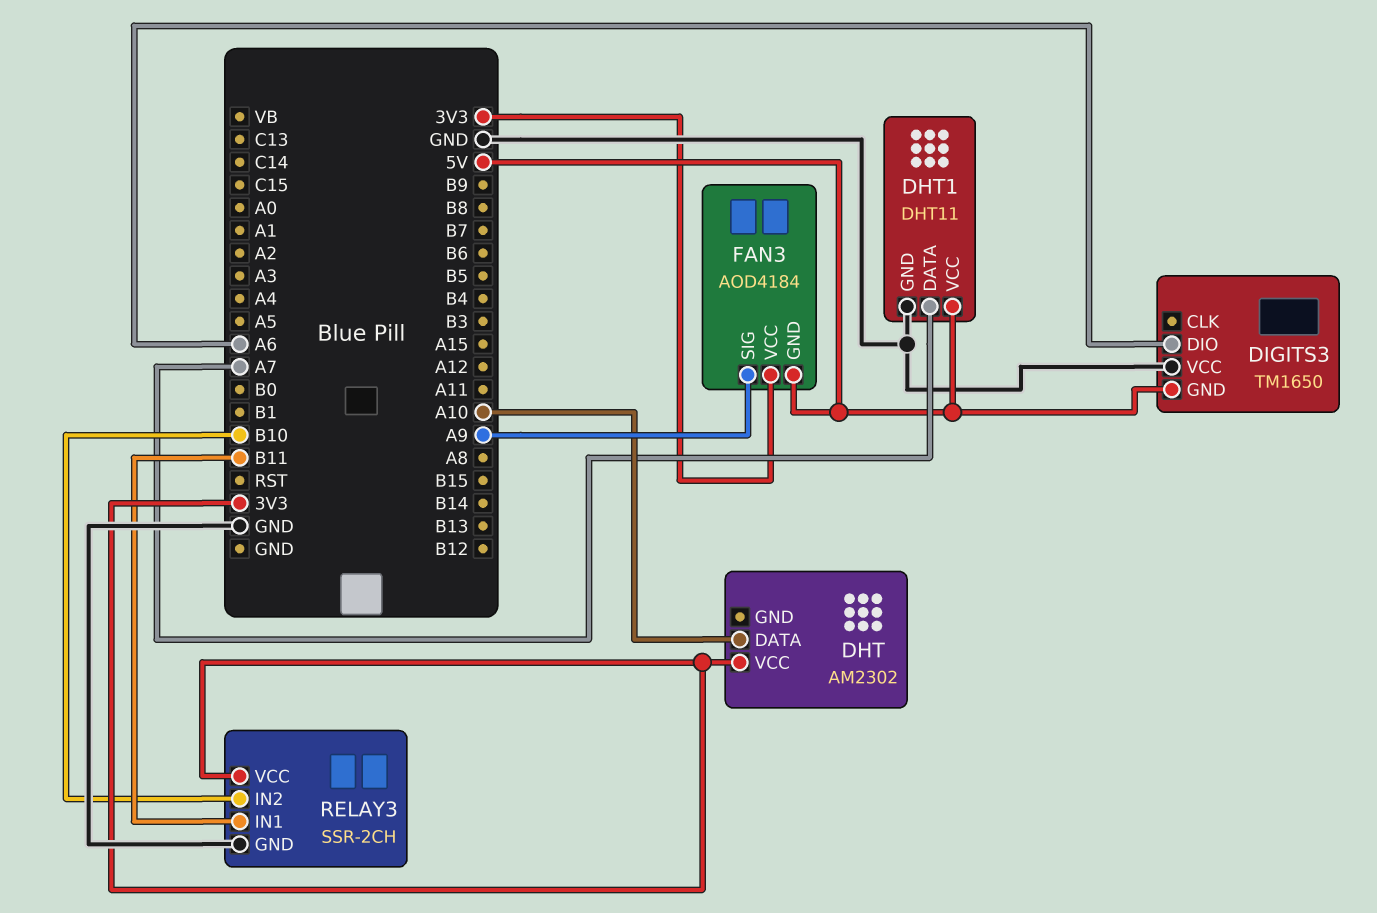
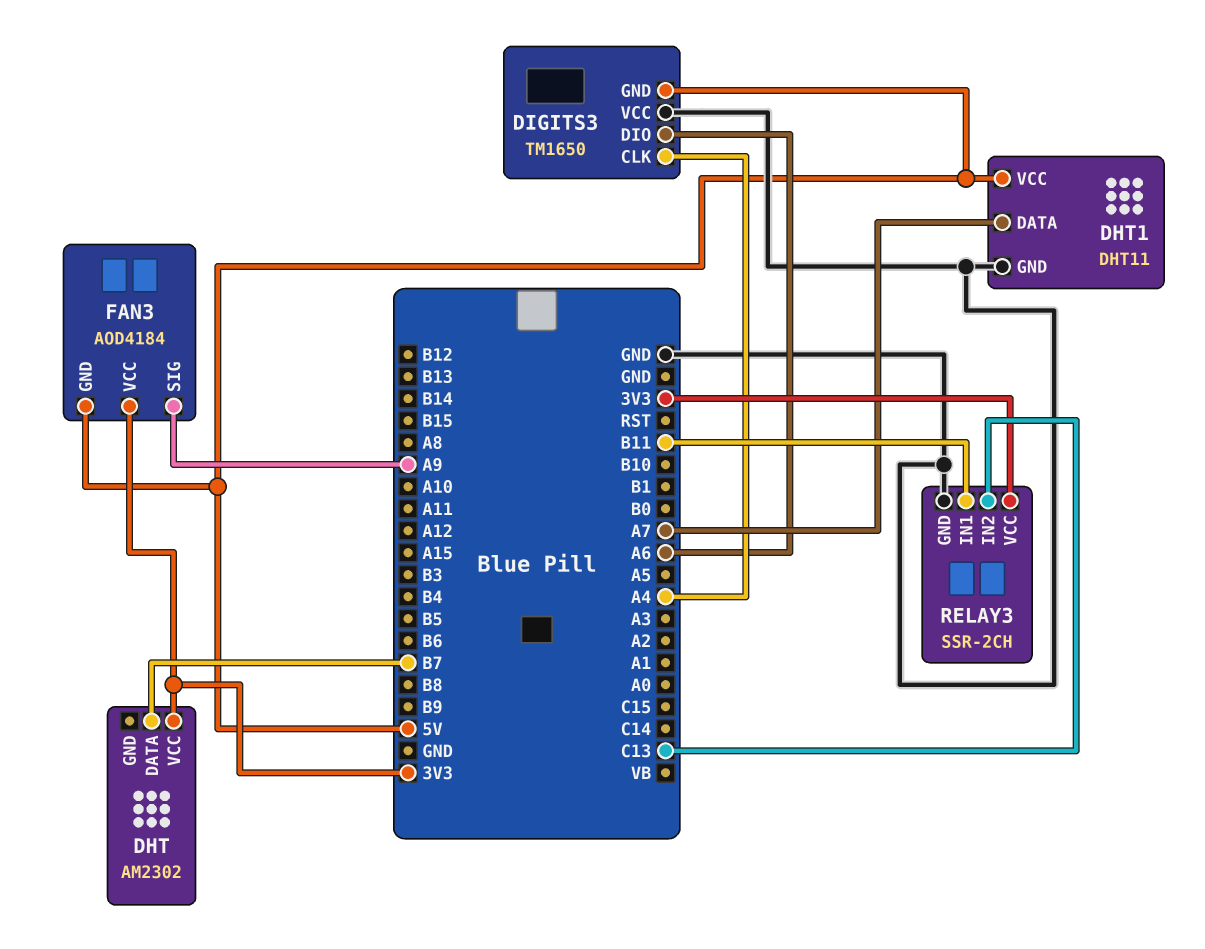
DHT pin DATA: A10 -> B7
DIGITS3 pin CLK: none -> A4
RELAY3 pin IN2: B10 -> C13

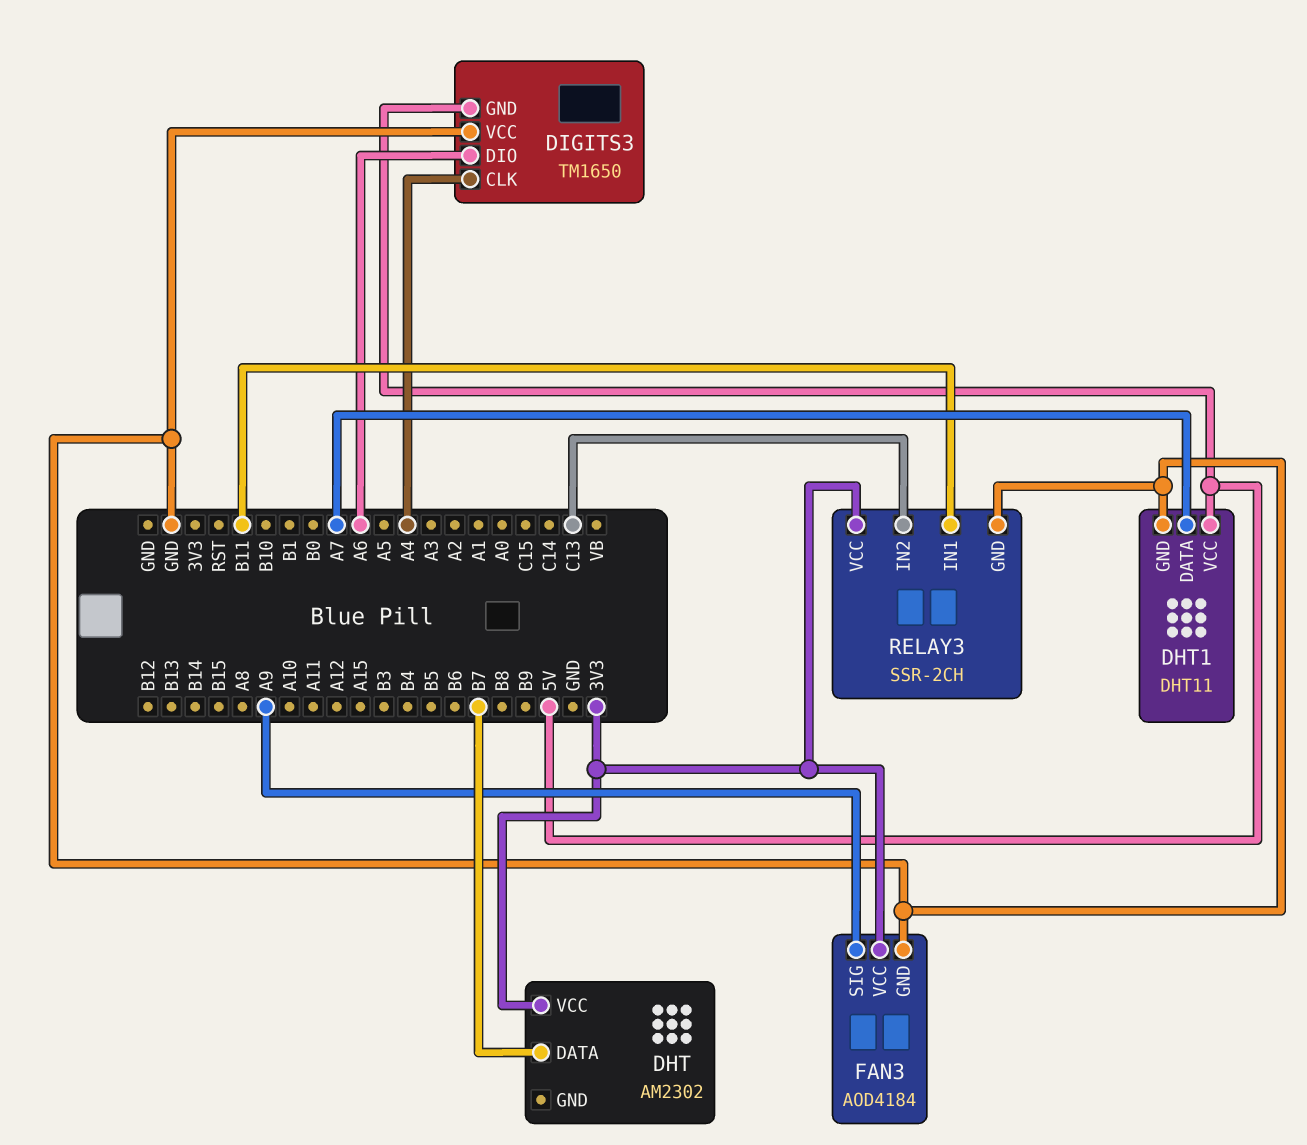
FAN3 pin GND: 5V -> GND

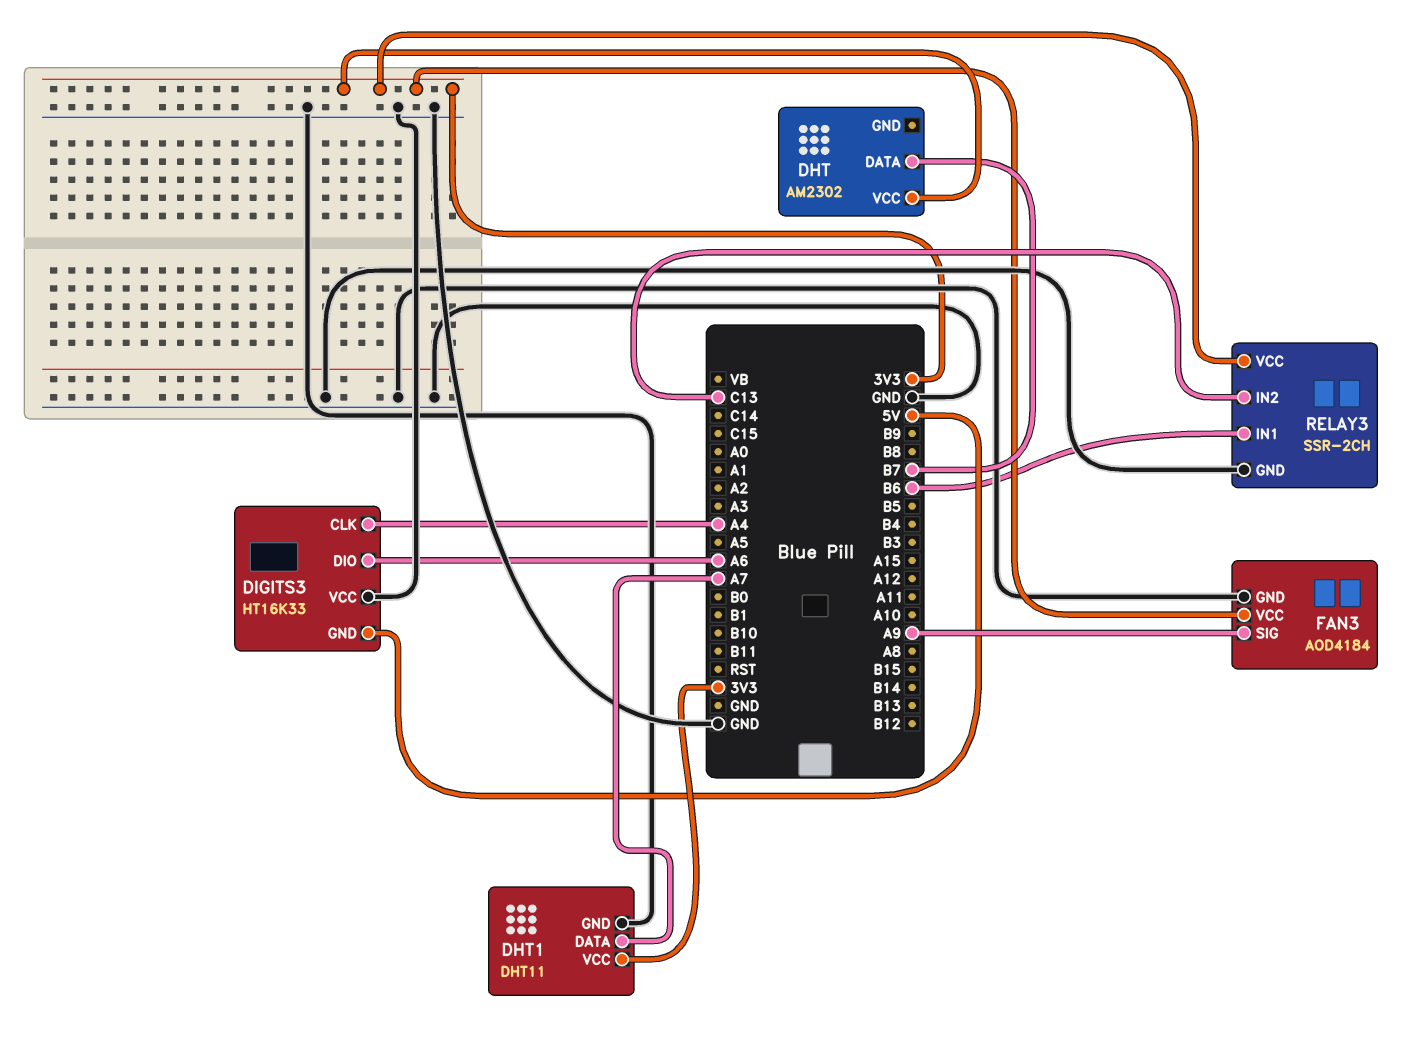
DHT1 pin VCC: 5V -> 3V3
DIGITS3: TM1650 -> HT16K33
RELAY3 pin IN1: B11 -> B6

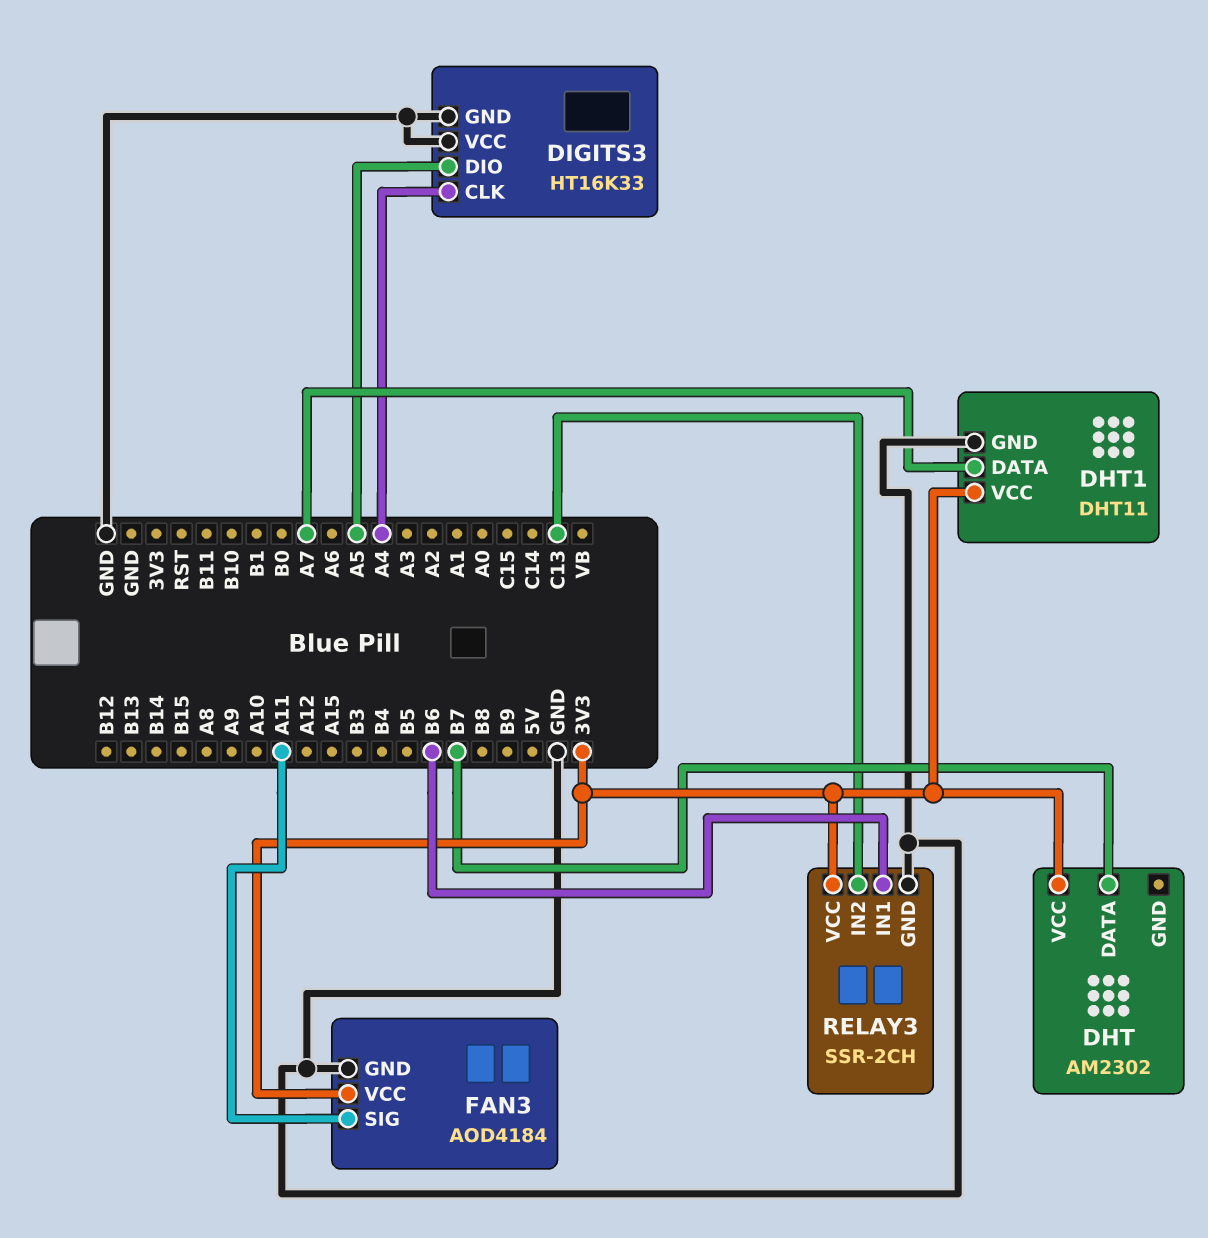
DIGITS3 pin DIO: A6 -> A5
DIGITS3 pin GND: 5V -> GND
FAN3 pin SIG: A9 -> A11

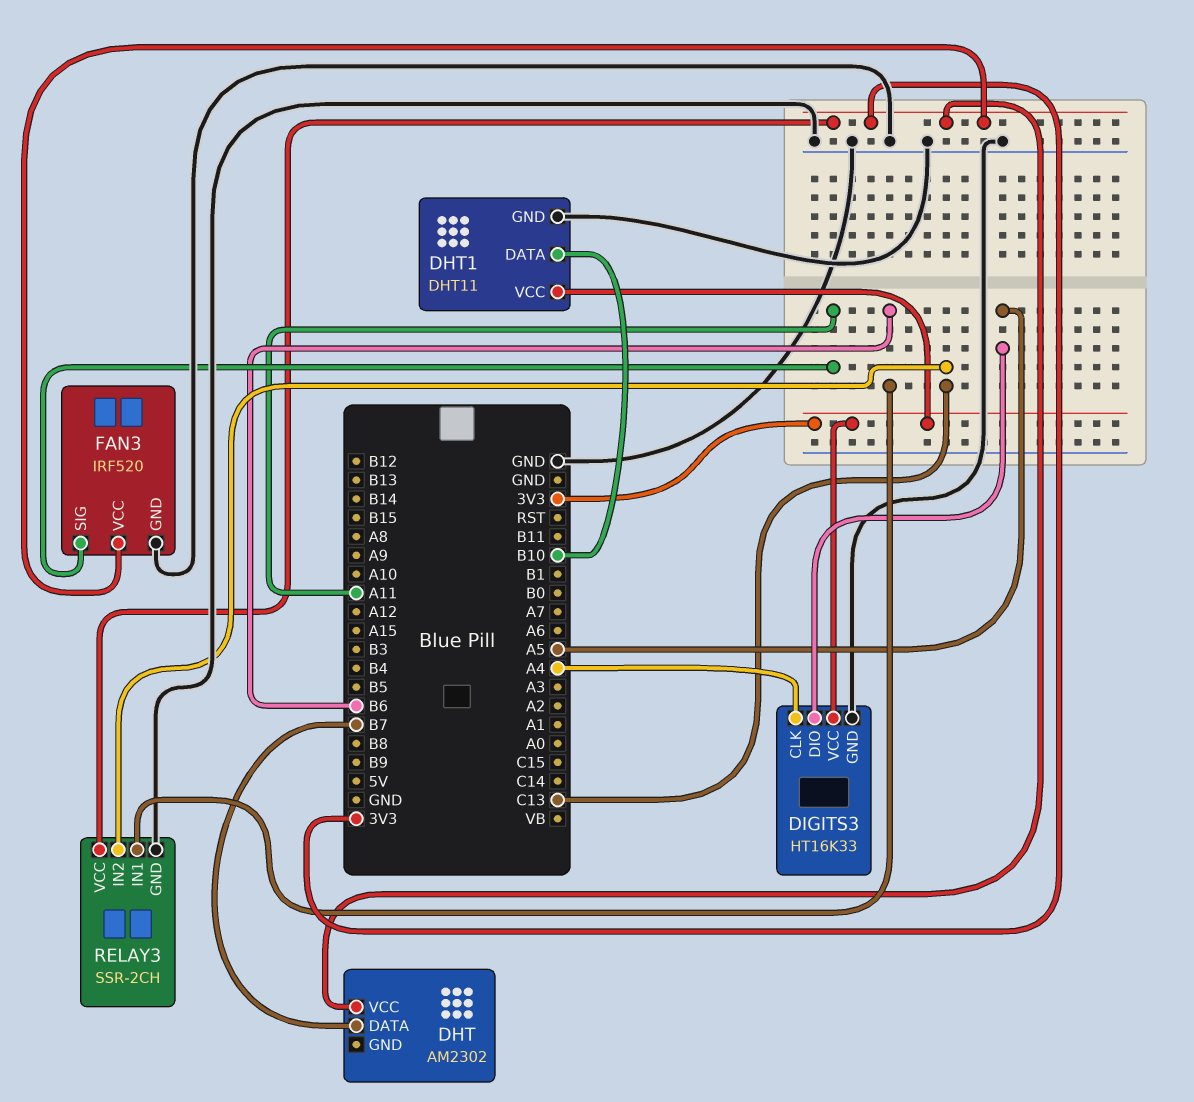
DHT1 pin DATA: A7 -> B10
DIGITS3 pin VCC: GND -> 3V3
FAN3: AOD4184 -> IRF520

